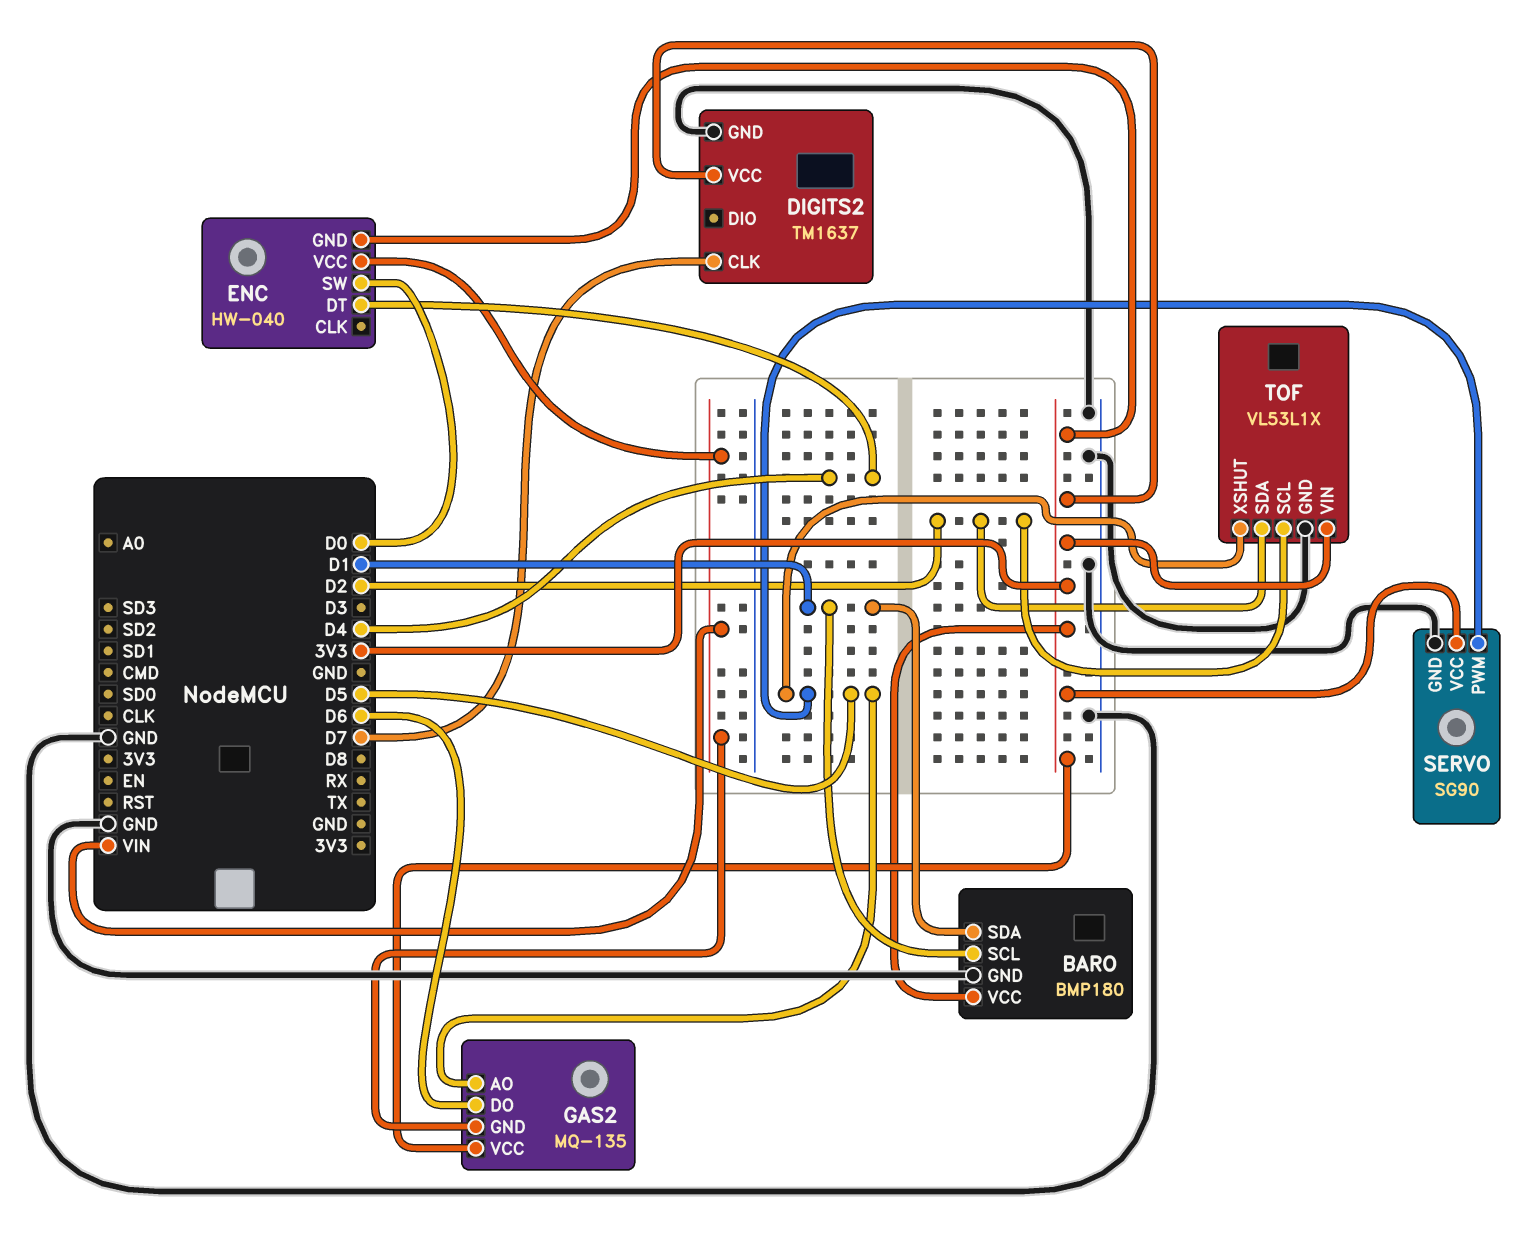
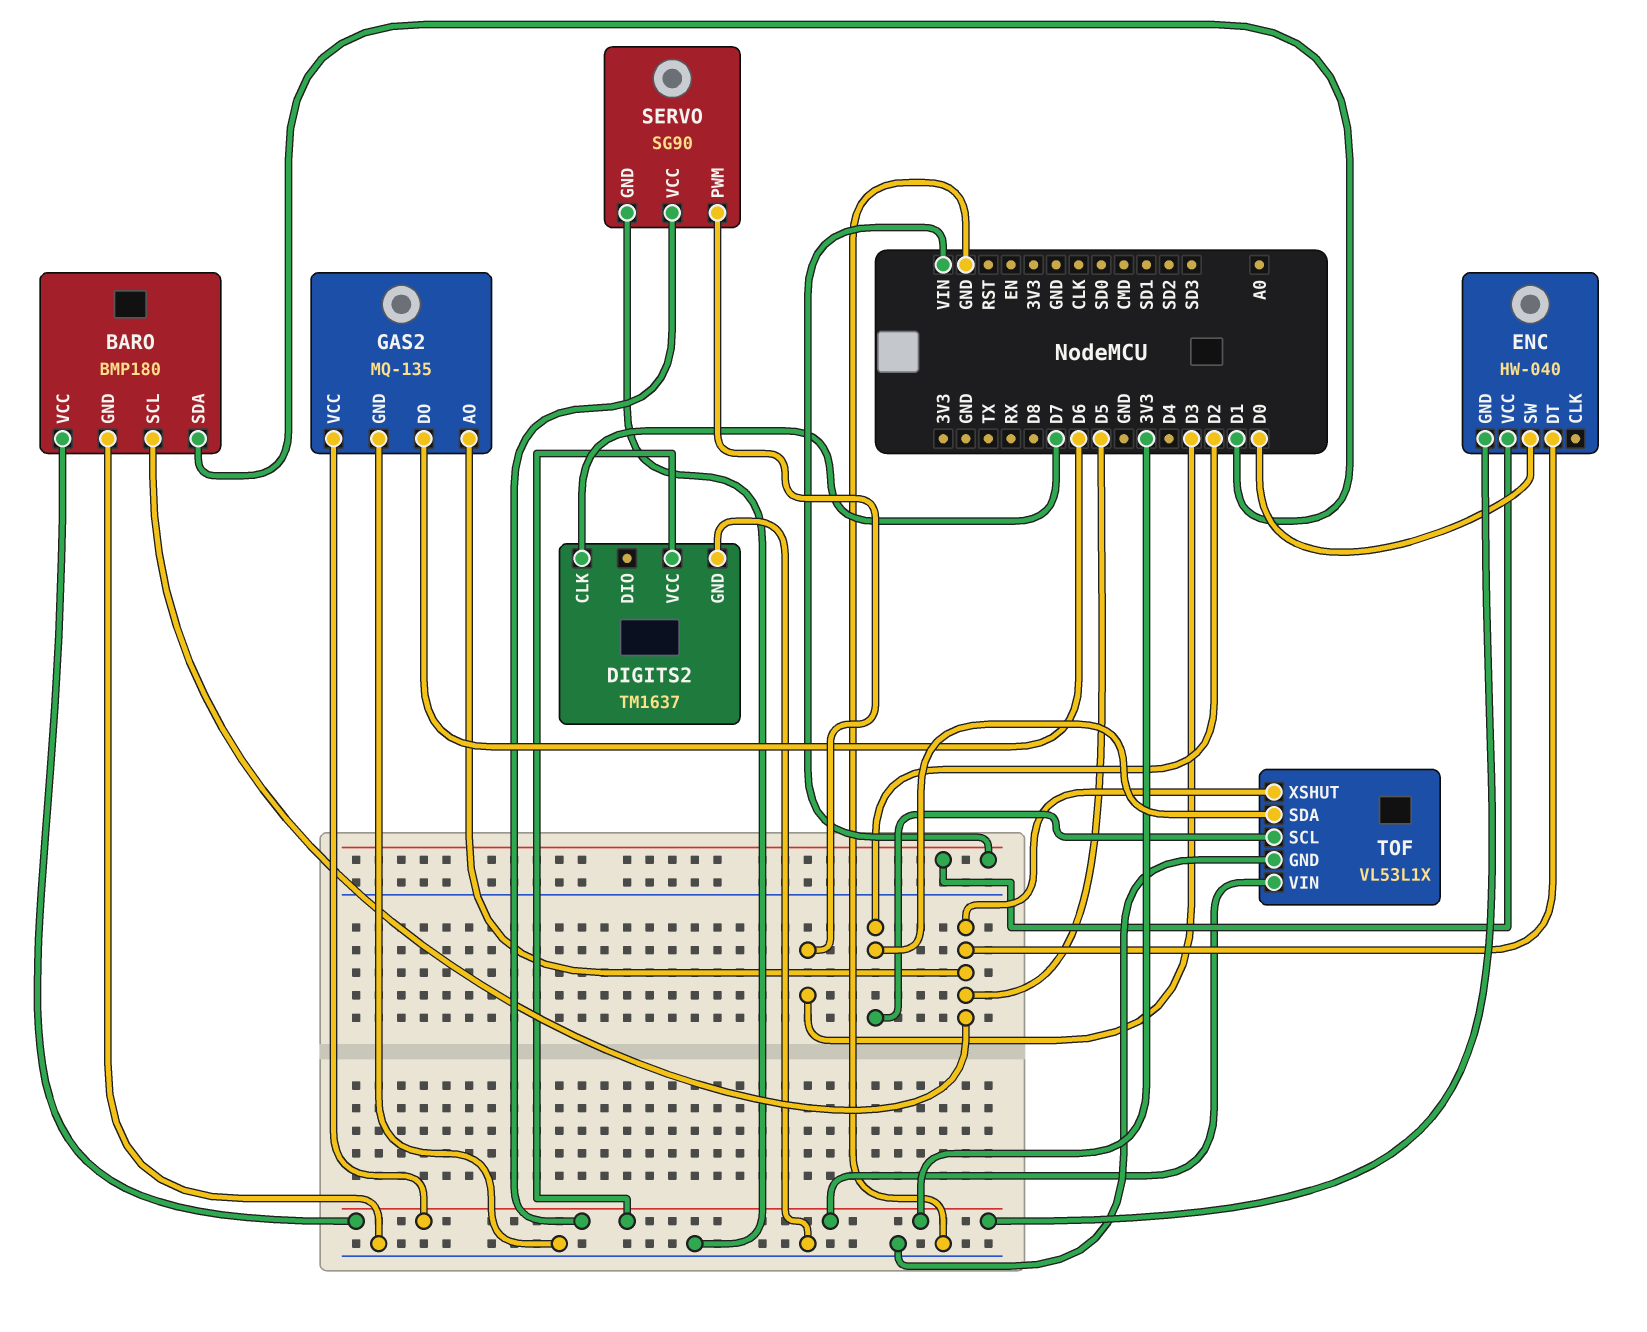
BARO pin SCL: D1 -> D5
ENC pin DT: D4 -> D5
GAS2 pin GND: VIN -> GND
SERVO pin PWM: D5 -> D3

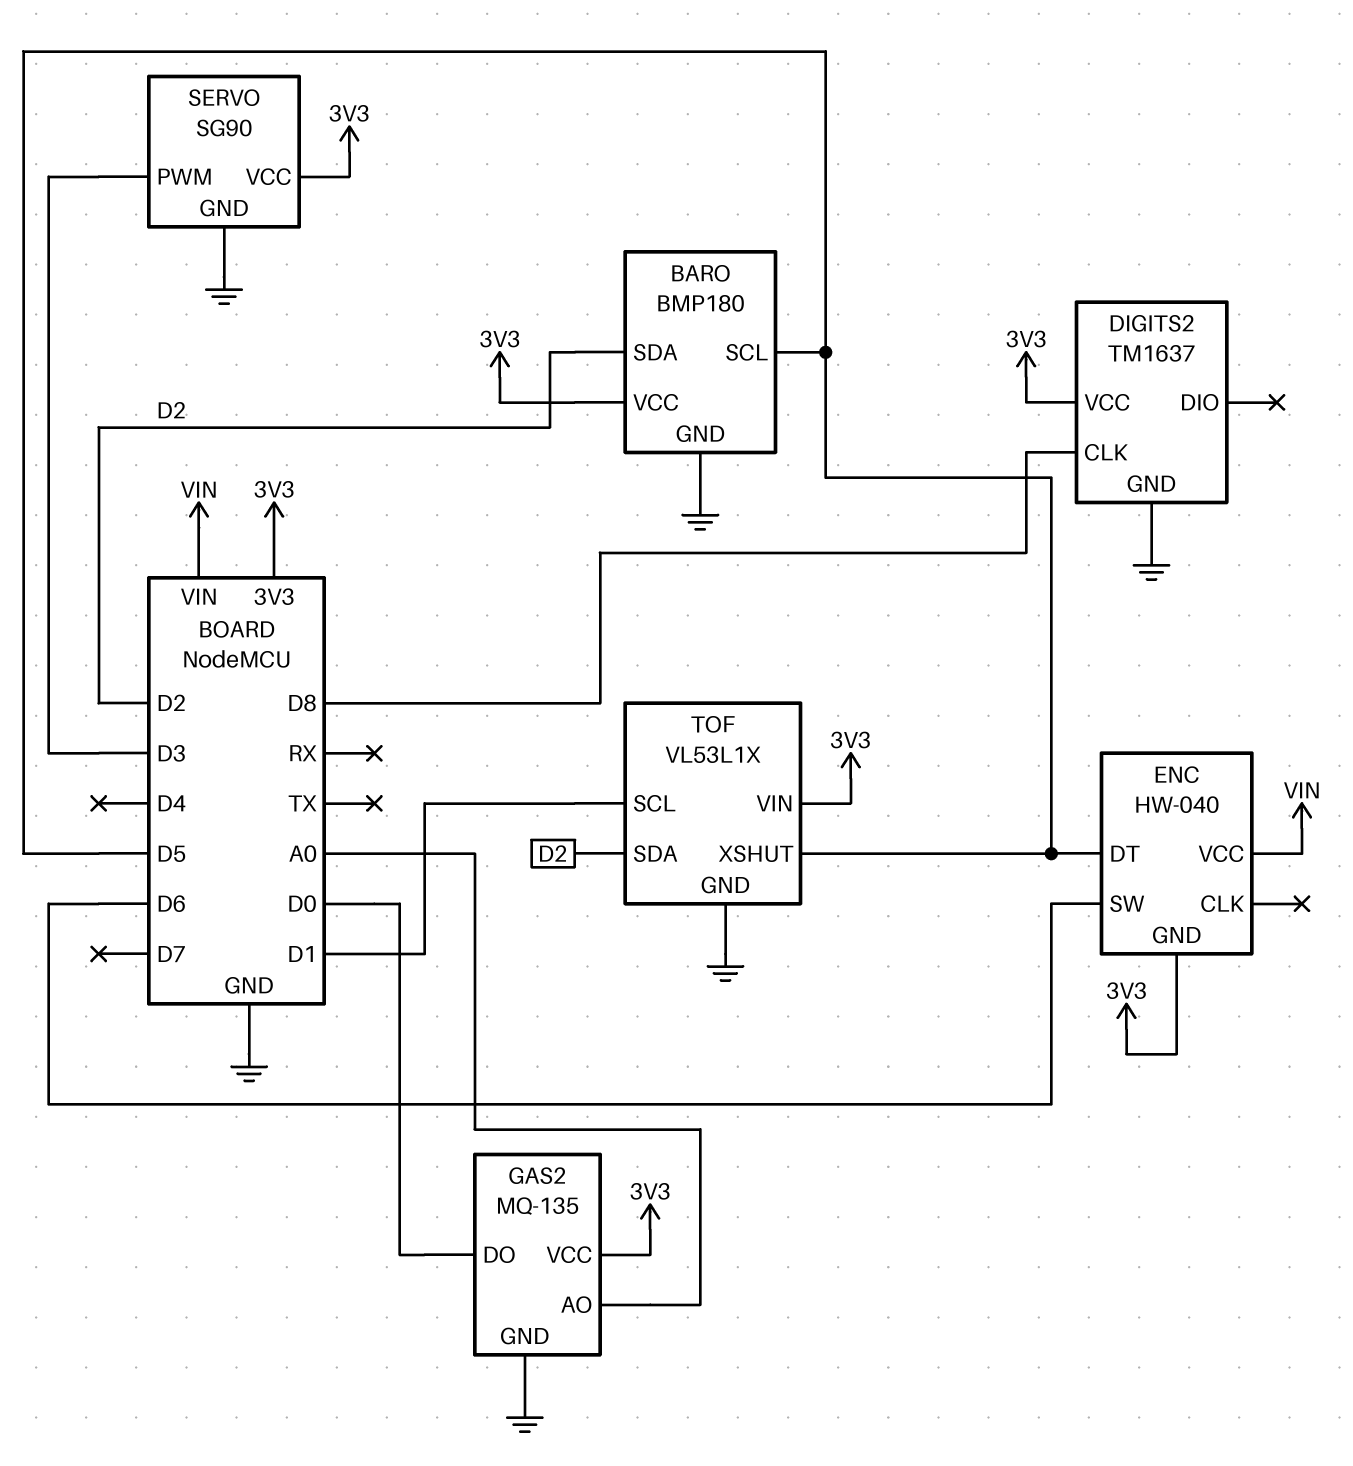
BARO pin SDA: D1 -> D2
DIGITS2 pin CLK: D7 -> D8
ENC pin SW: D0 -> D6
GAS2 pin AO: D5 -> A0
GAS2 pin DO: D6 -> D0
TOF pin SCL: D2 -> D1

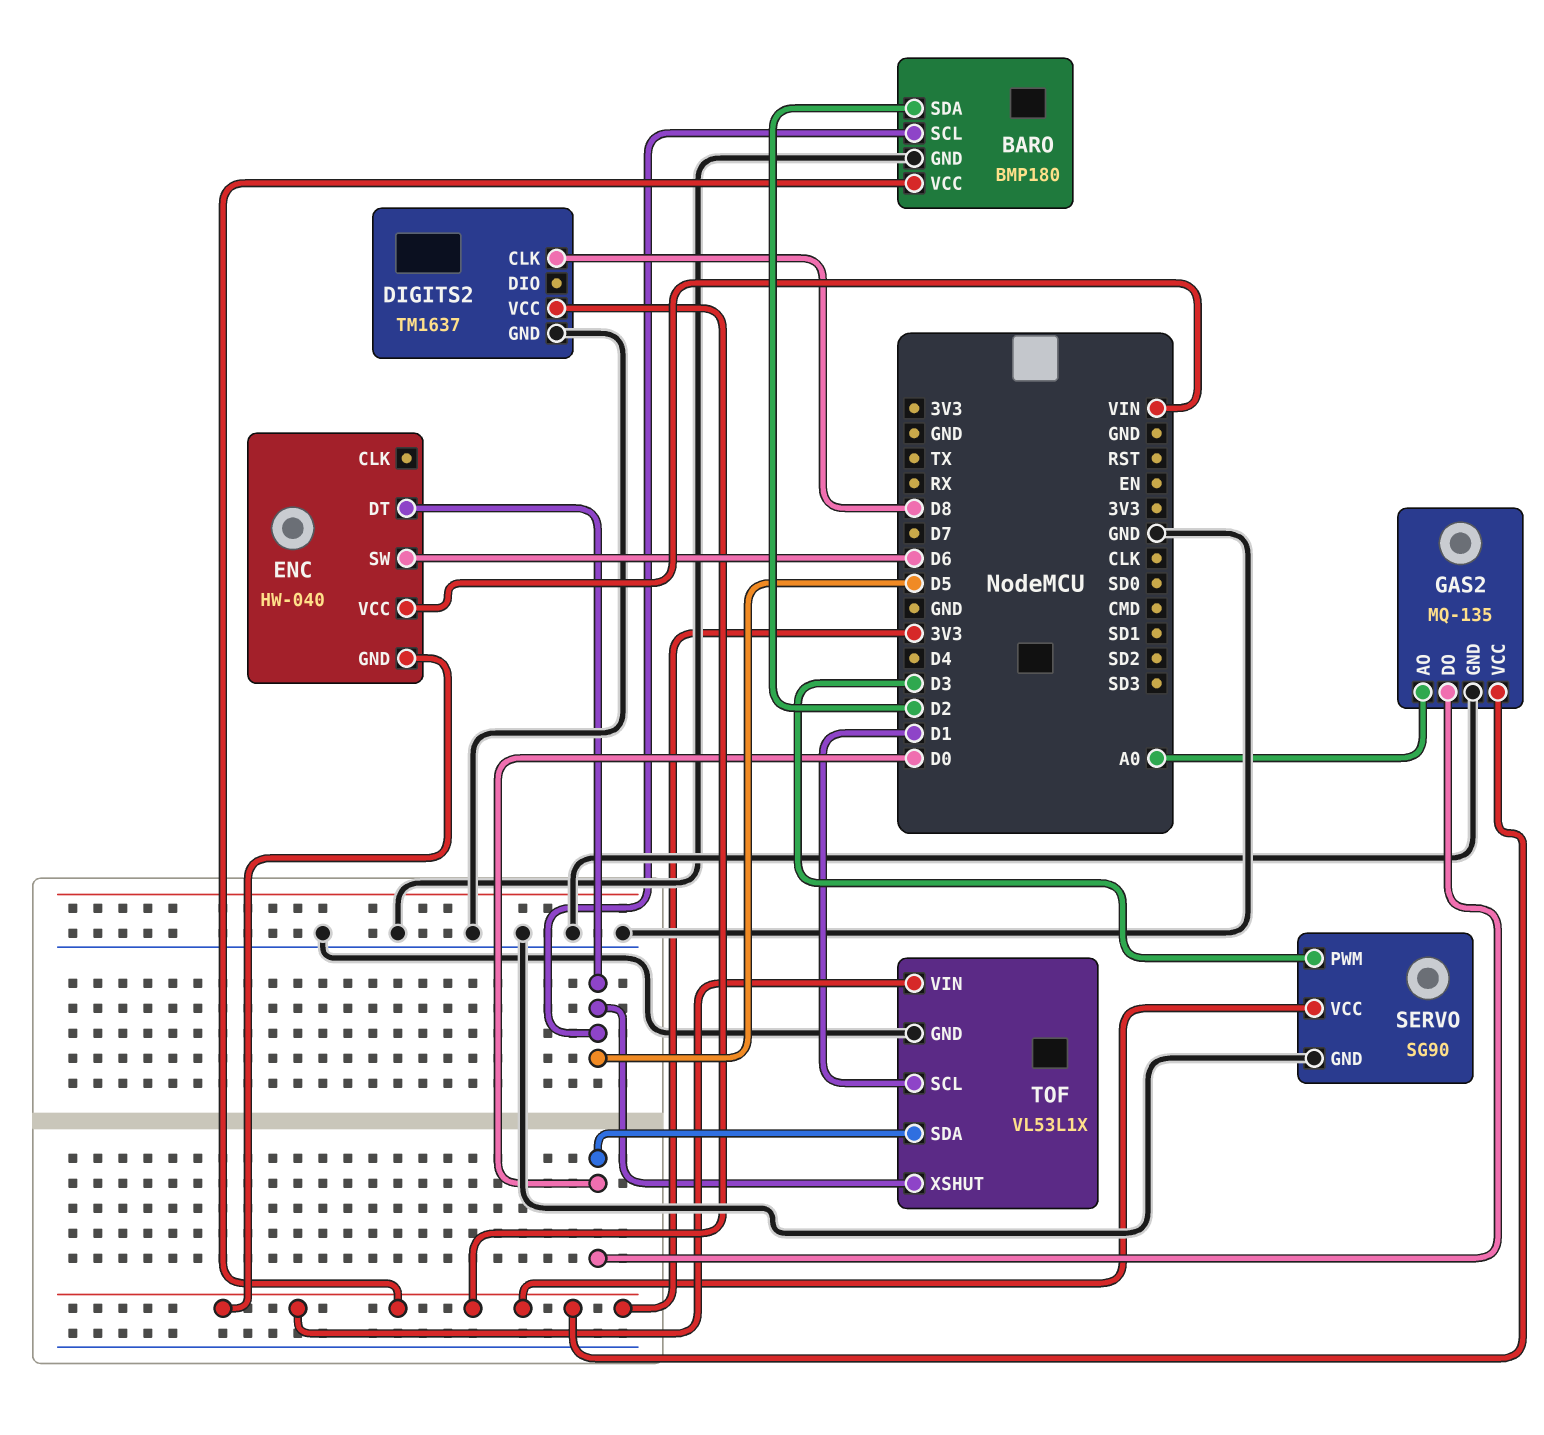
TOF pin SDA: D2 -> D0

